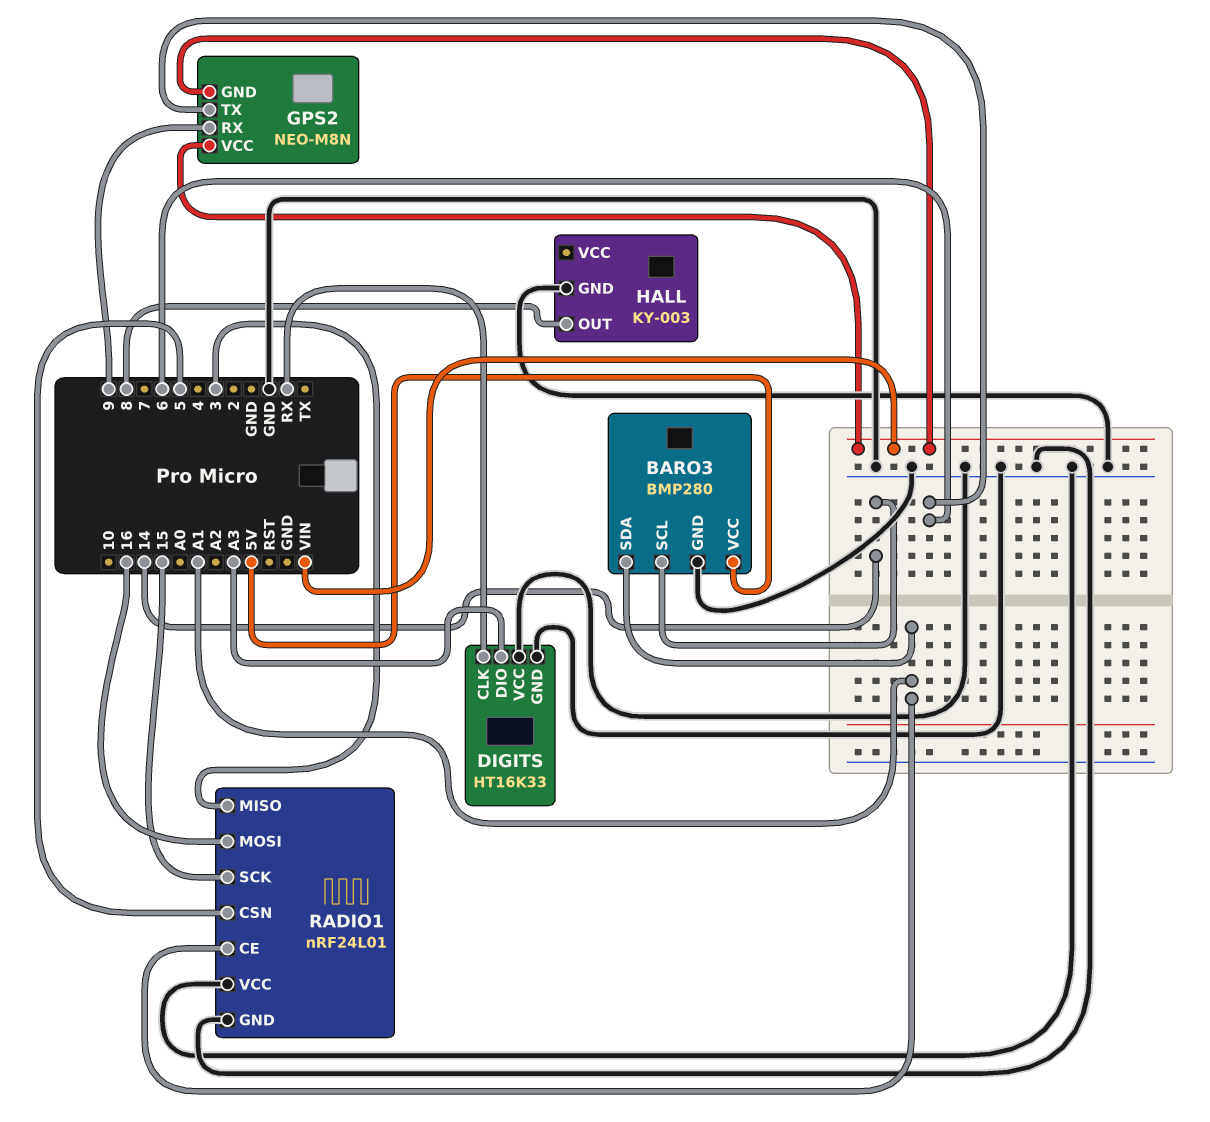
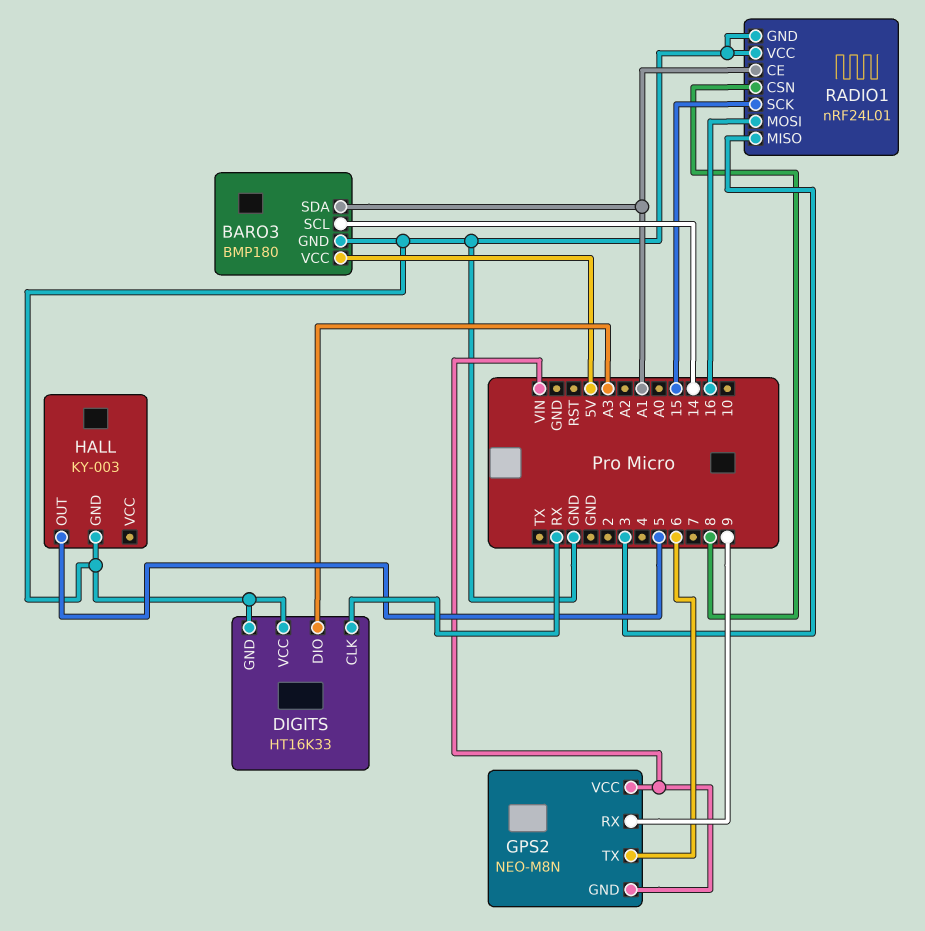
BARO3: BMP280 -> BMP180
HALL pin OUT: 8 -> 5
RADIO1 pin CSN: 5 -> 8

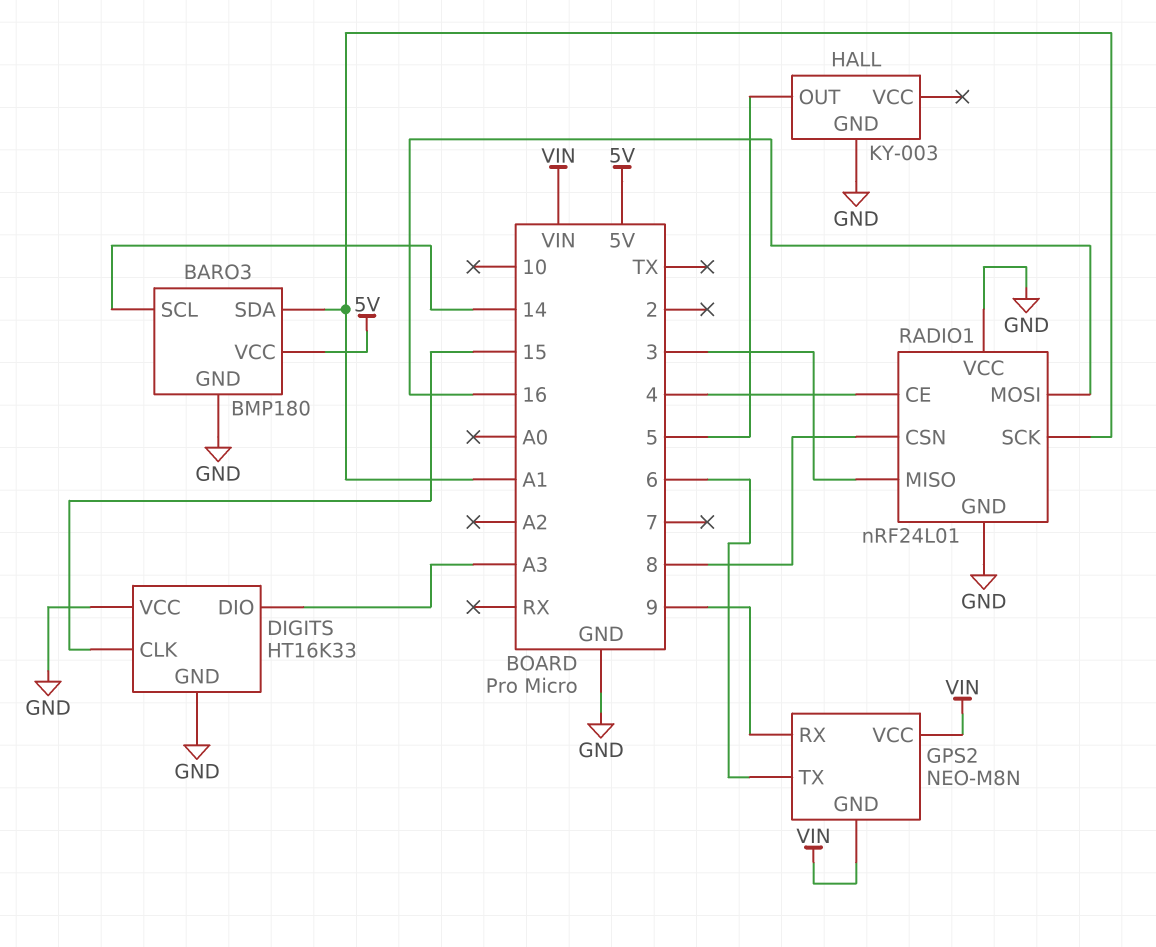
DIGITS pin CLK: RX -> 15
RADIO1 pin CE: A1 -> 4
RADIO1 pin SCK: 15 -> A1

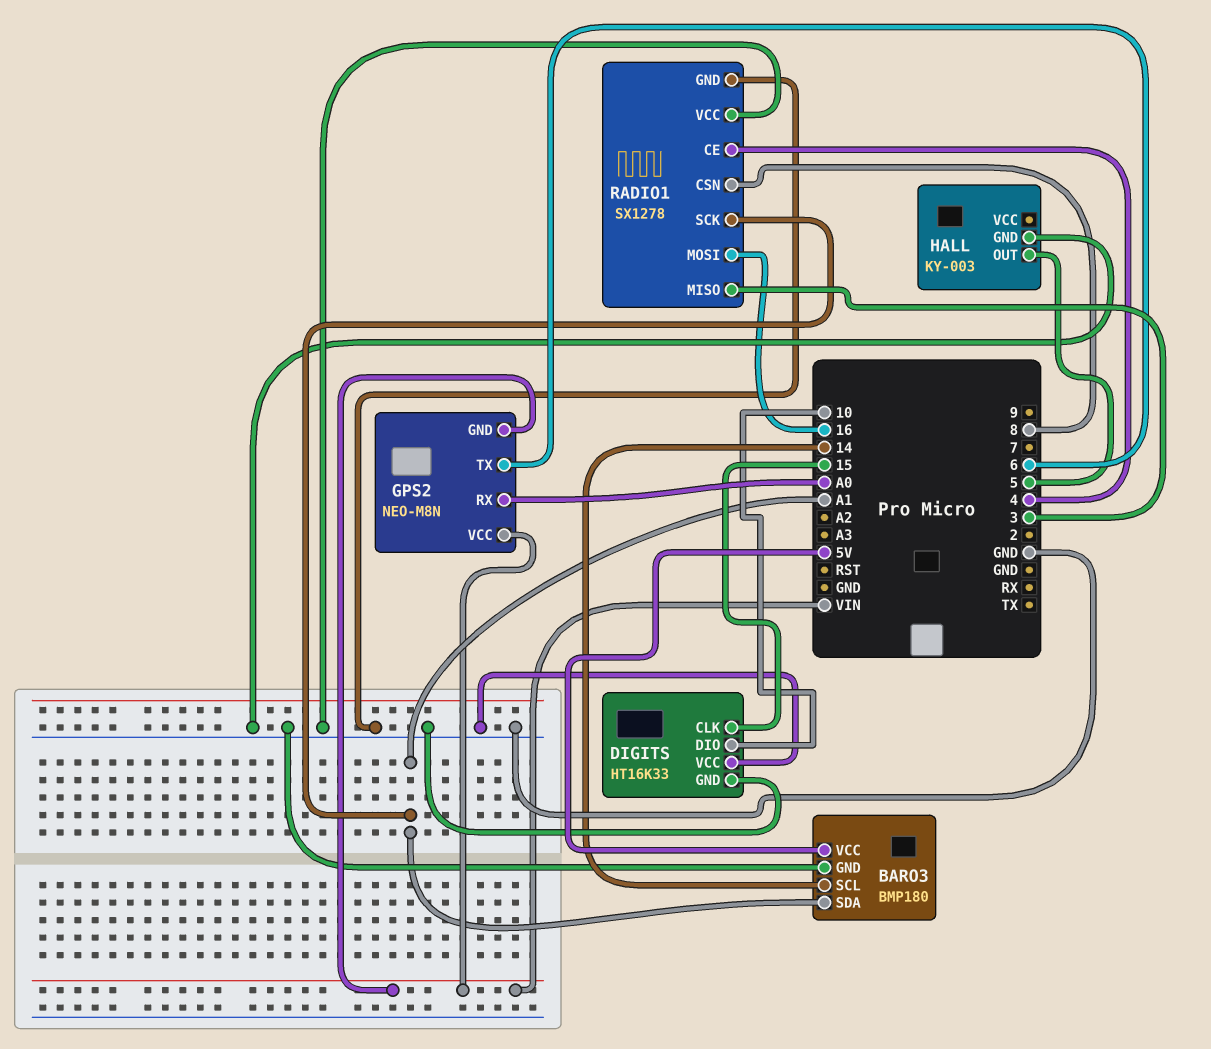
DIGITS pin DIO: A3 -> 10
GPS2 pin RX: 9 -> A0
RADIO1: nRF24L01 -> SX1278

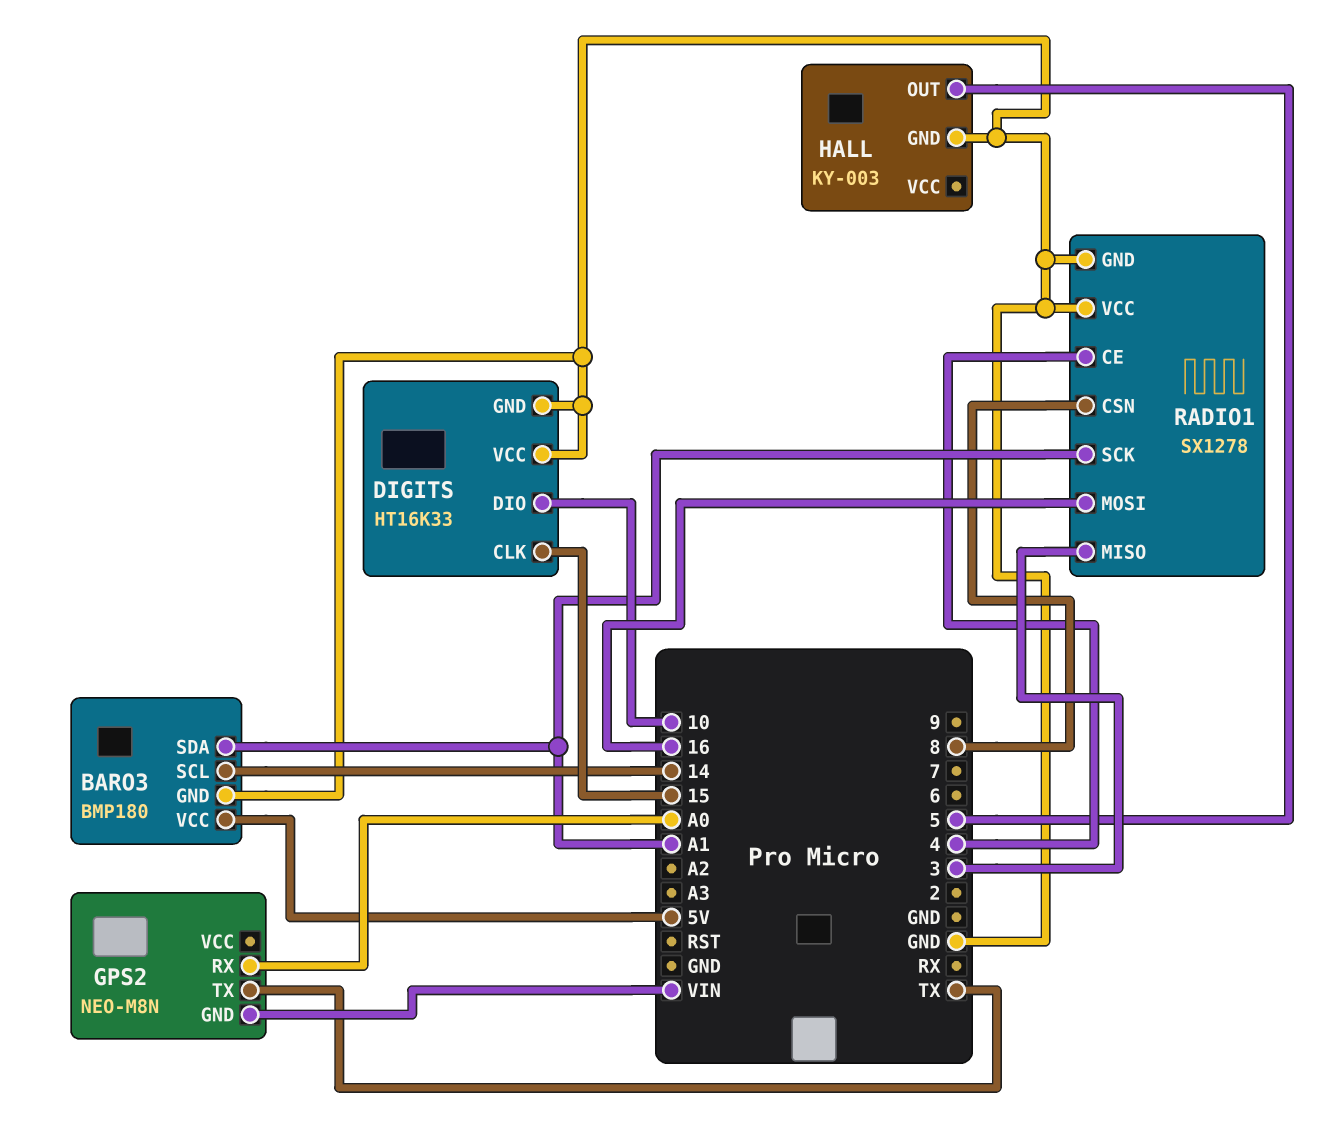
GPS2 pin TX: 6 -> TX
GPS2 pin VCC: VIN -> none

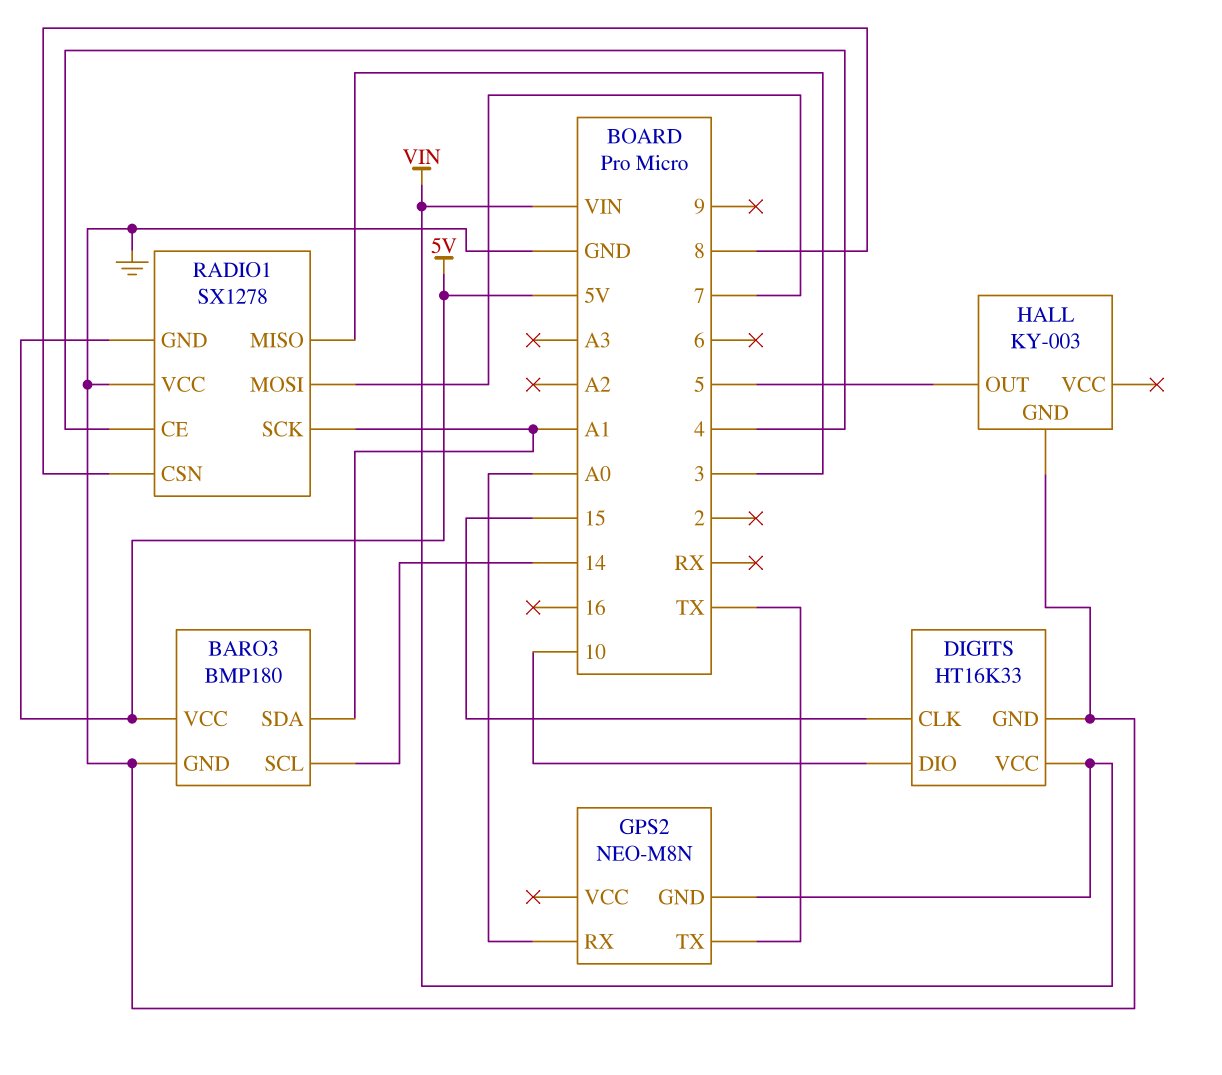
DIGITS pin VCC: GND -> VIN
RADIO1 pin GND: GND -> 5V
RADIO1 pin MOSI: 16 -> 7

